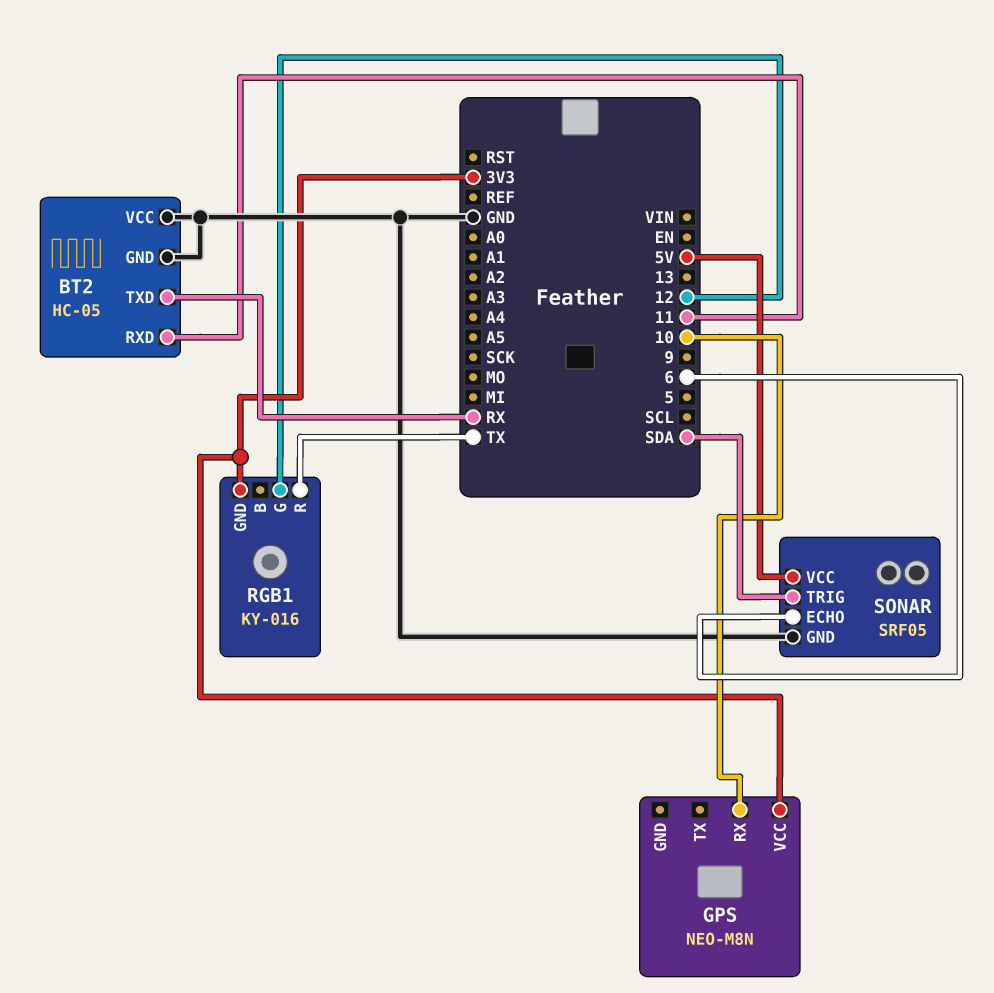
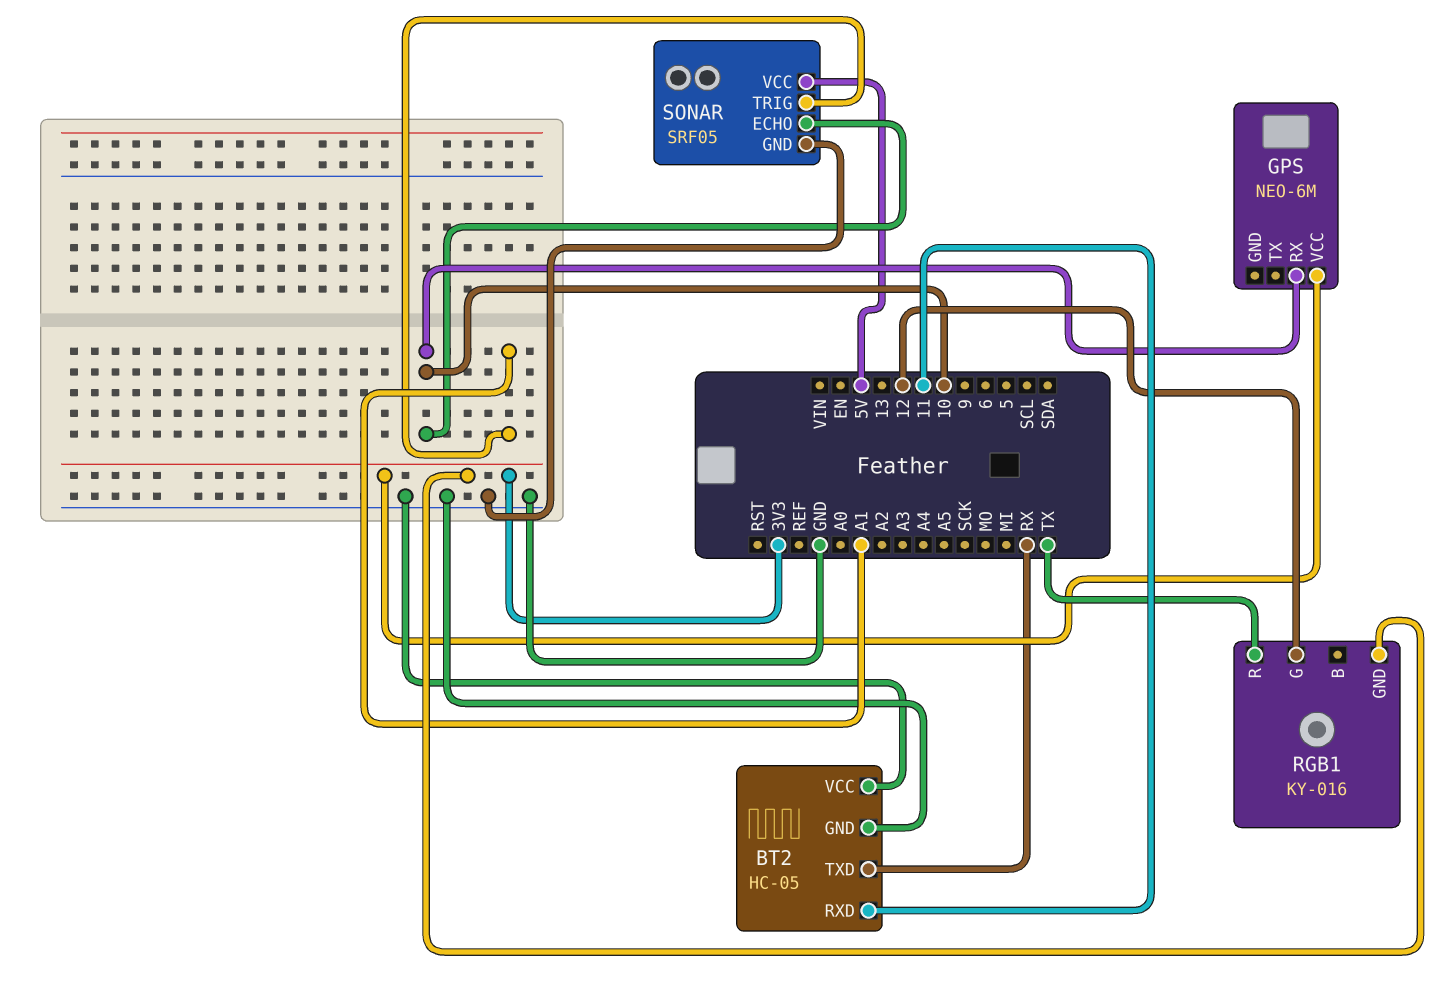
GPS: NEO-M8N -> NEO-6M
SONAR pin ECHO: 6 -> 10
SONAR pin TRIG: SDA -> A1

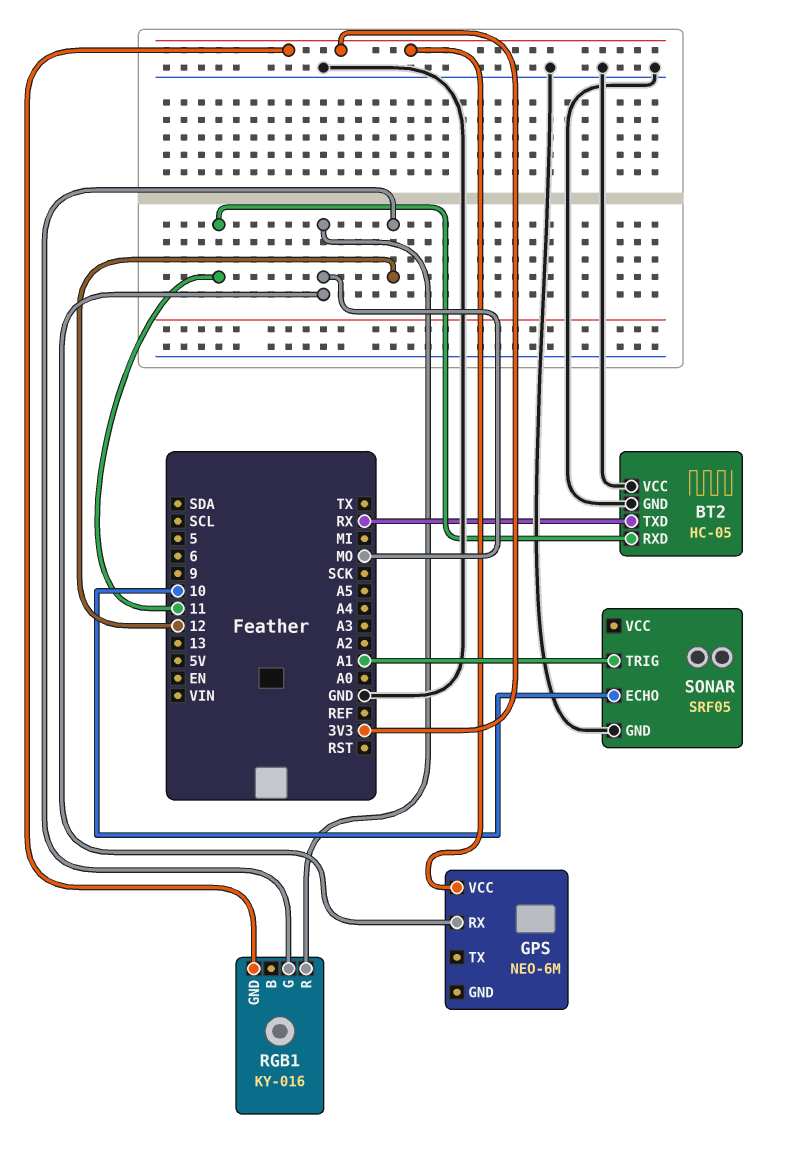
GPS pin RX: 10 -> MO
RGB1 pin R: TX -> MO
SONAR pin VCC: 5V -> none

